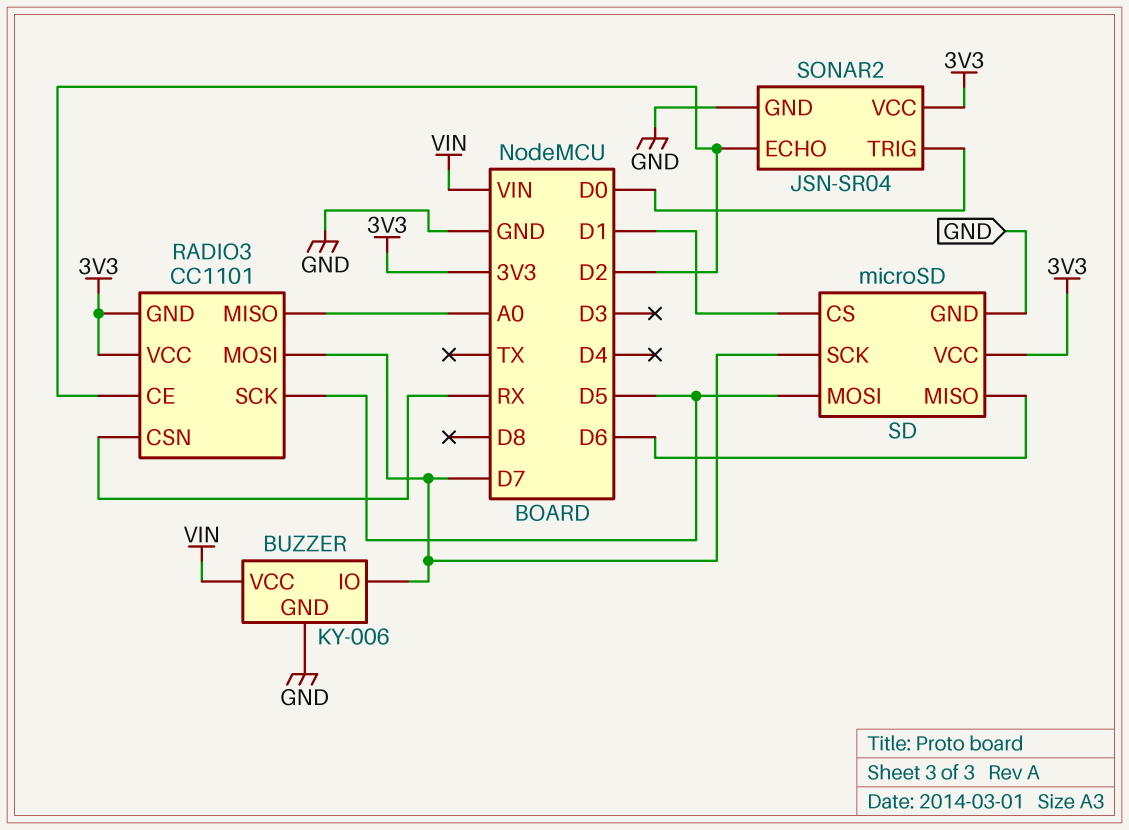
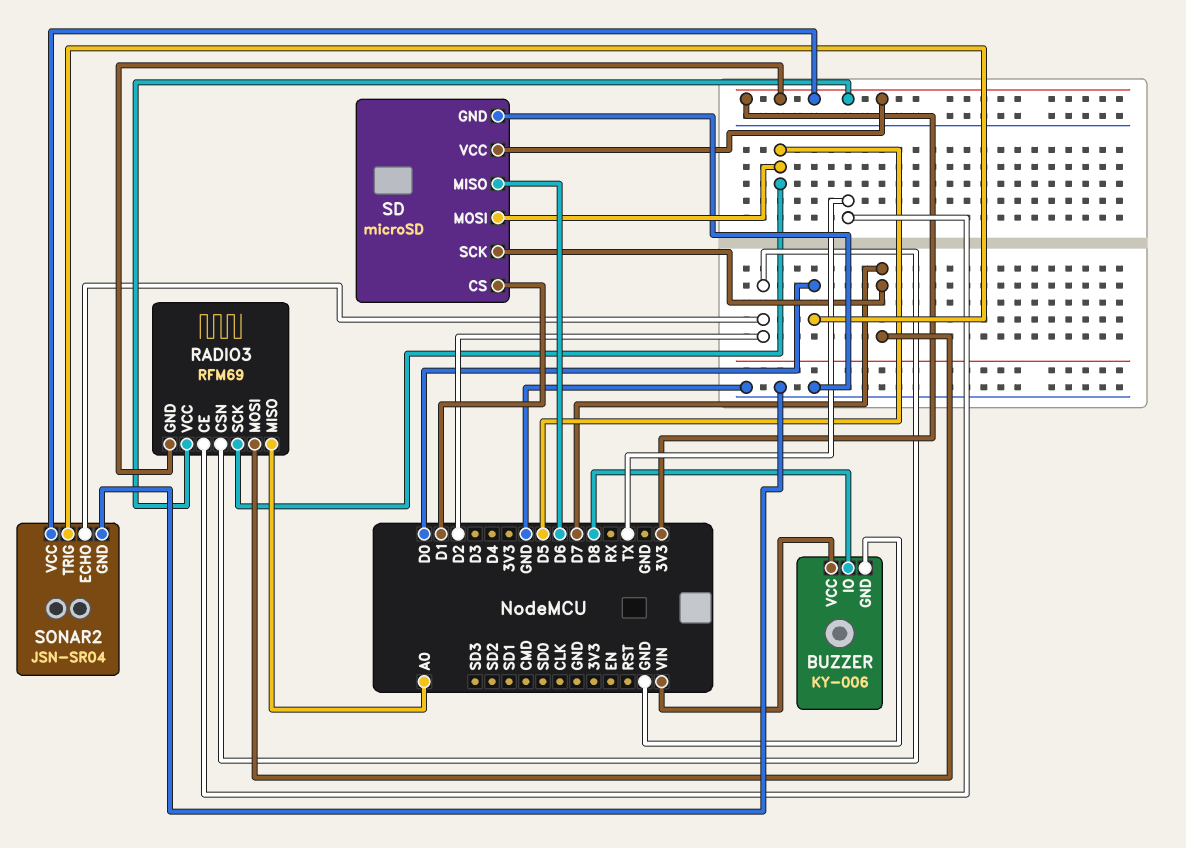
BUZZER pin IO: D7 -> D8
RADIO3: CC1101 -> RFM69
RADIO3 pin CE: D2 -> TX
RADIO3 pin CSN: RX -> D2

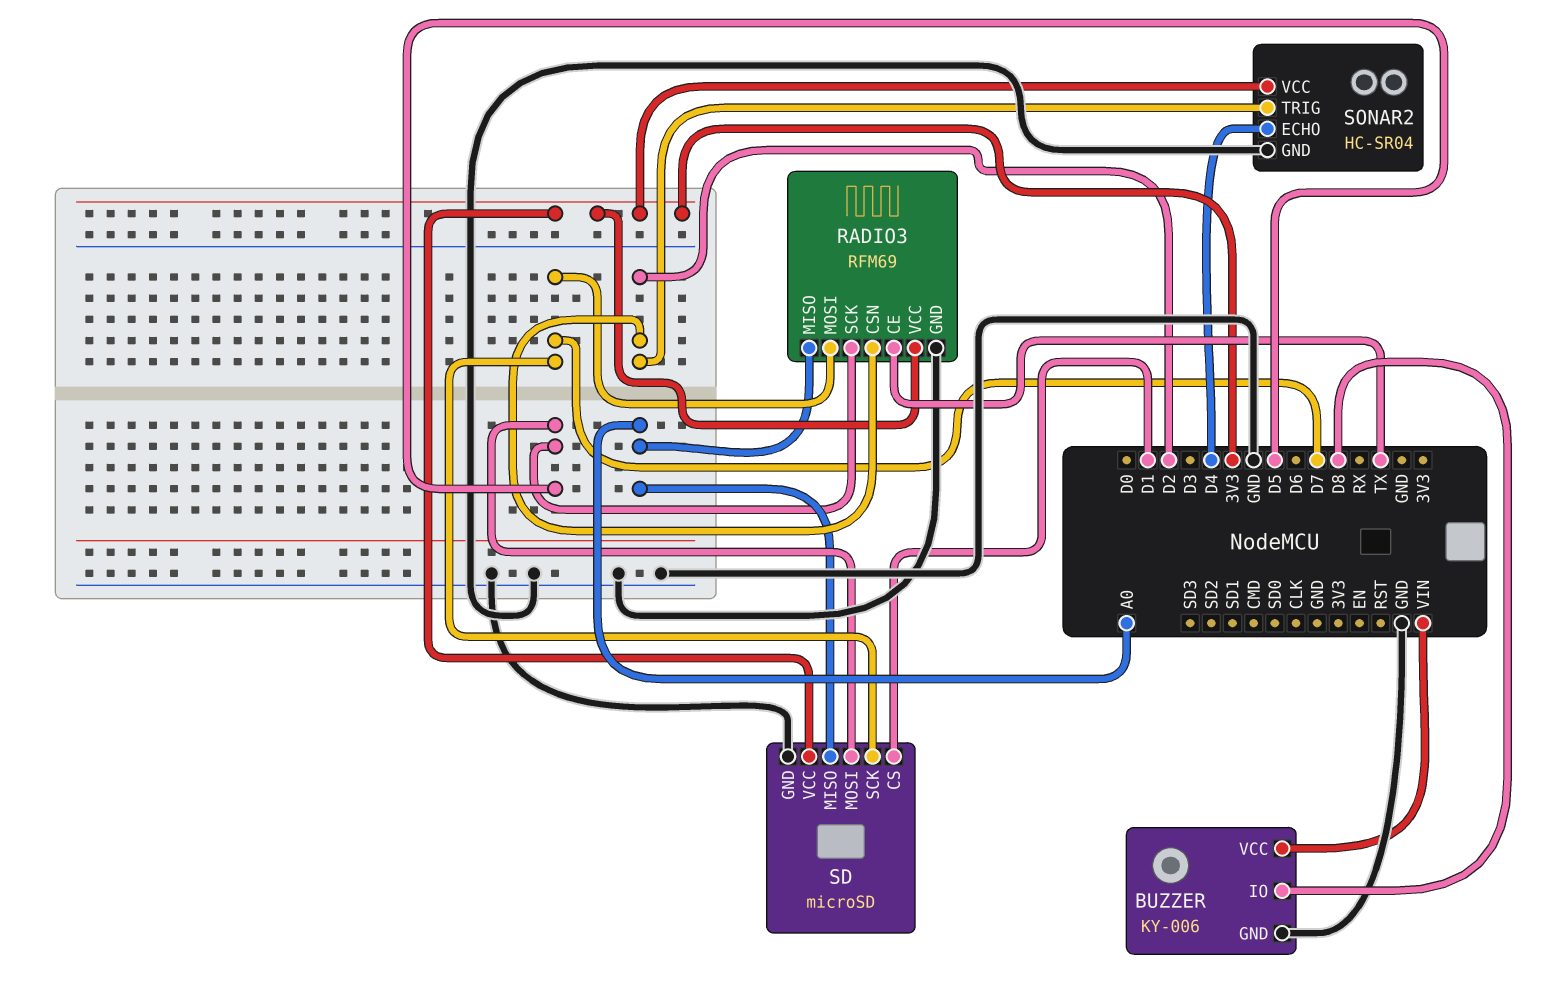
RADIO3 pin GND: 3V3 -> GND
SD pin MISO: D6 -> A0
SONAR2: JSN-SR04 -> HC-SR04
SONAR2 pin ECHO: D2 -> D4
SONAR2 pin TRIG: D0 -> D2

